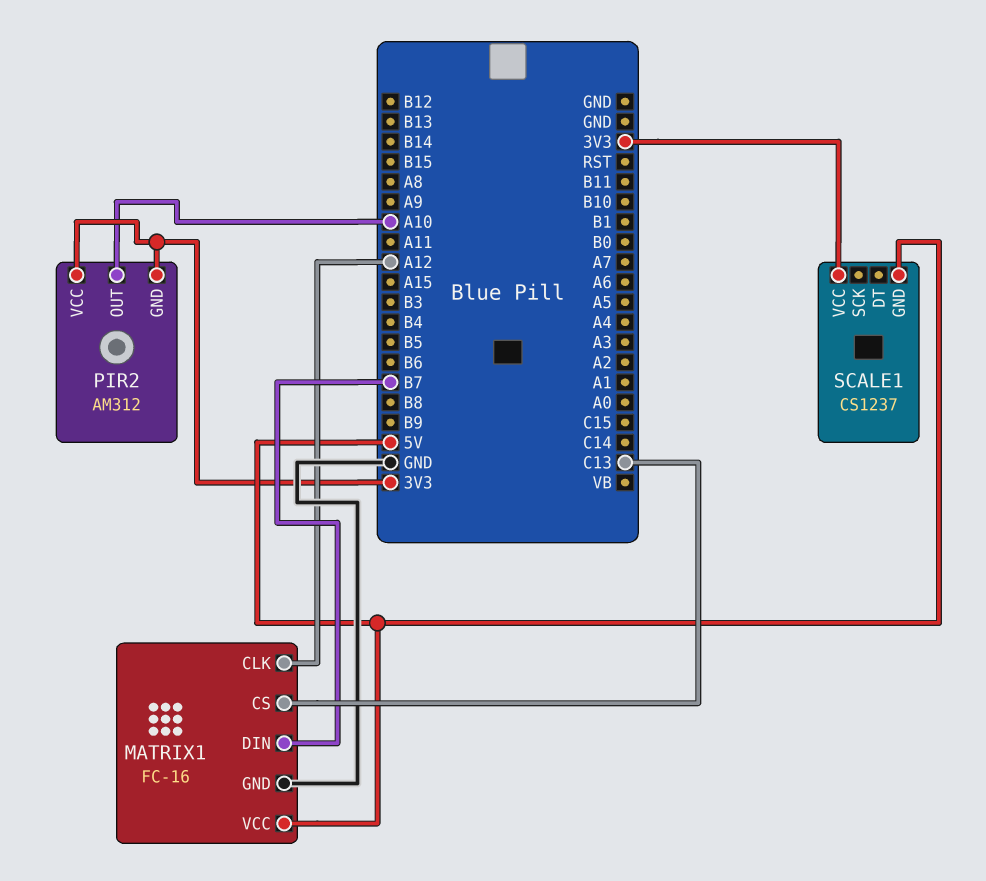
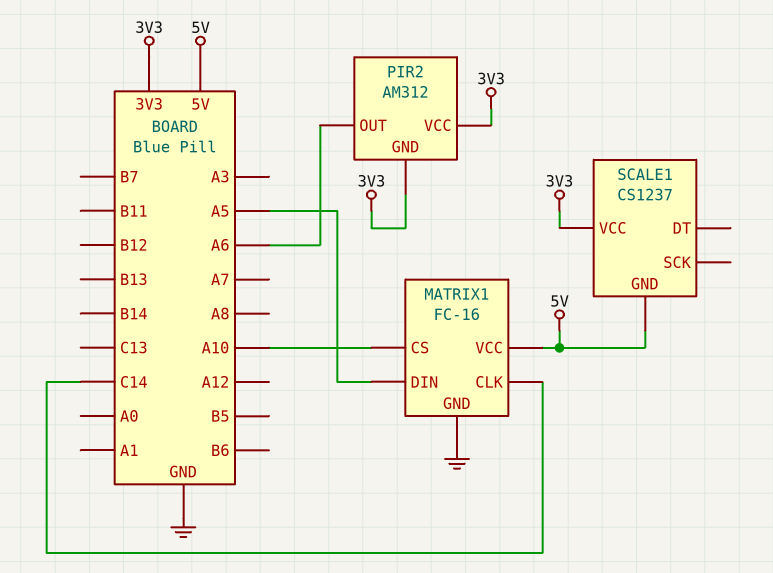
MATRIX1 pin CLK: A12 -> C14
MATRIX1 pin CS: C13 -> A10
MATRIX1 pin DIN: B7 -> A5
PIR2 pin OUT: A10 -> A6

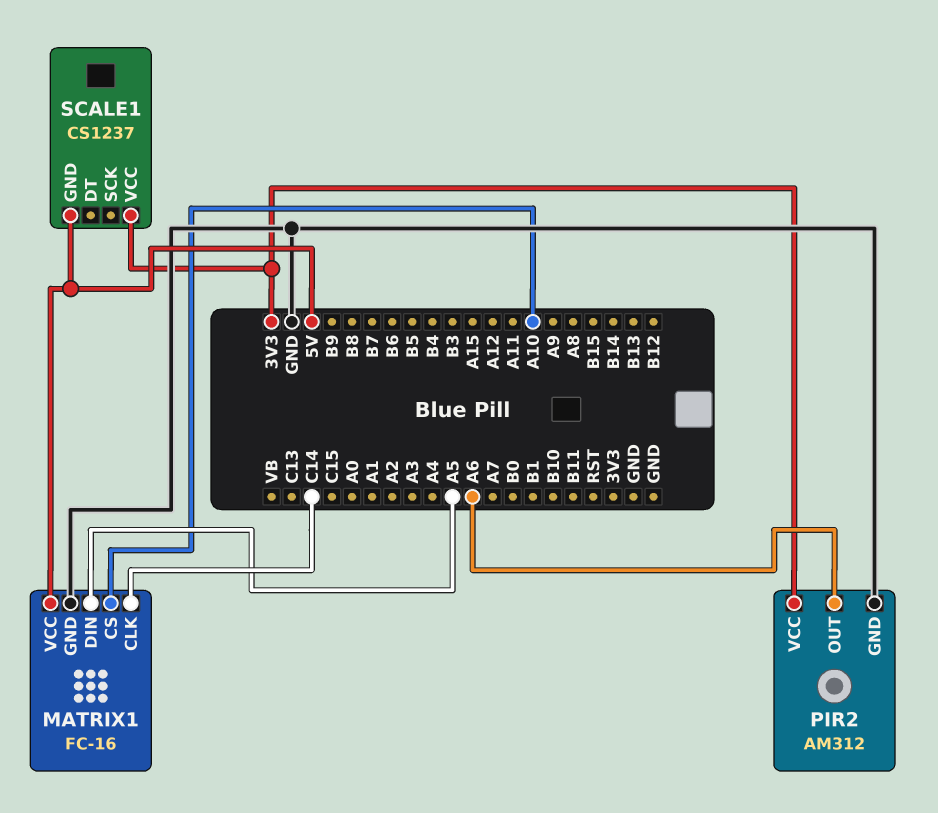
PIR2 pin GND: 3V3 -> GND

